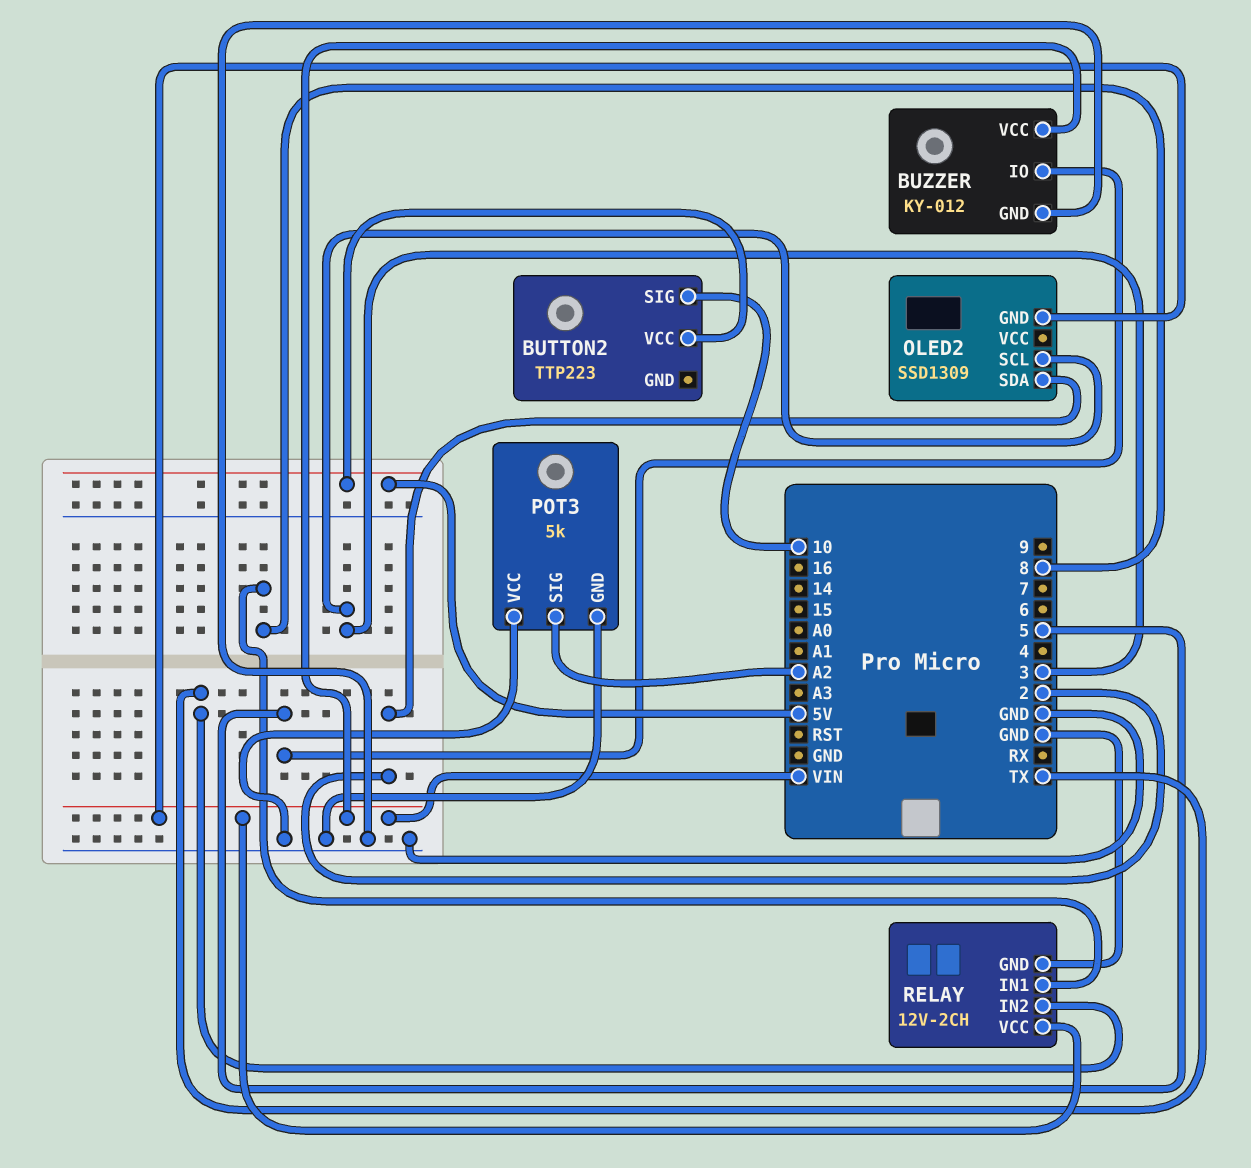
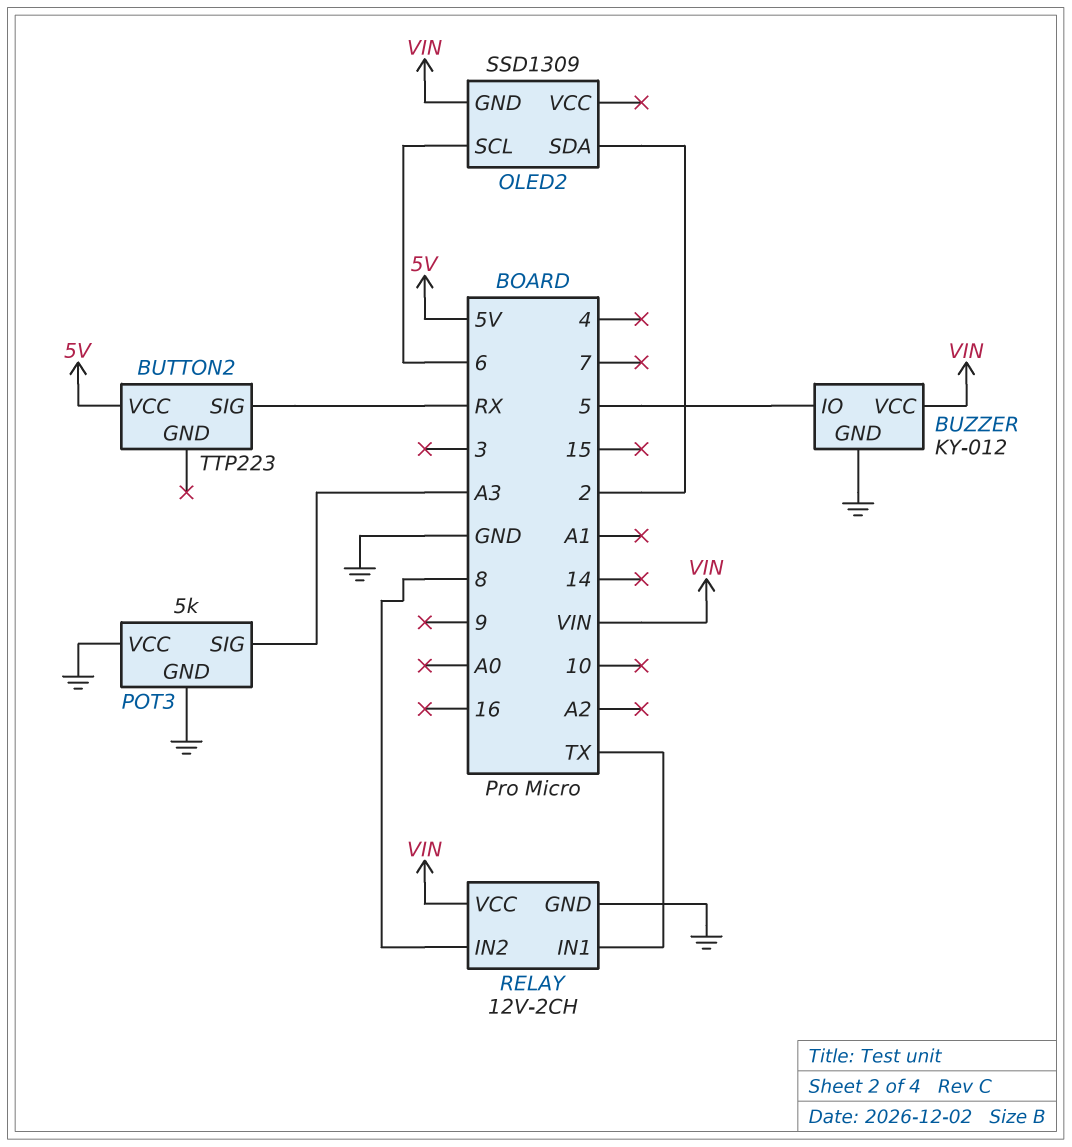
BUTTON2 pin SIG: 10 -> RX
OLED2 pin SCL: 3 -> 6
POT3 pin SIG: A2 -> A3
RELAY pin IN1: 8 -> TX
RELAY pin IN2: TX -> 8

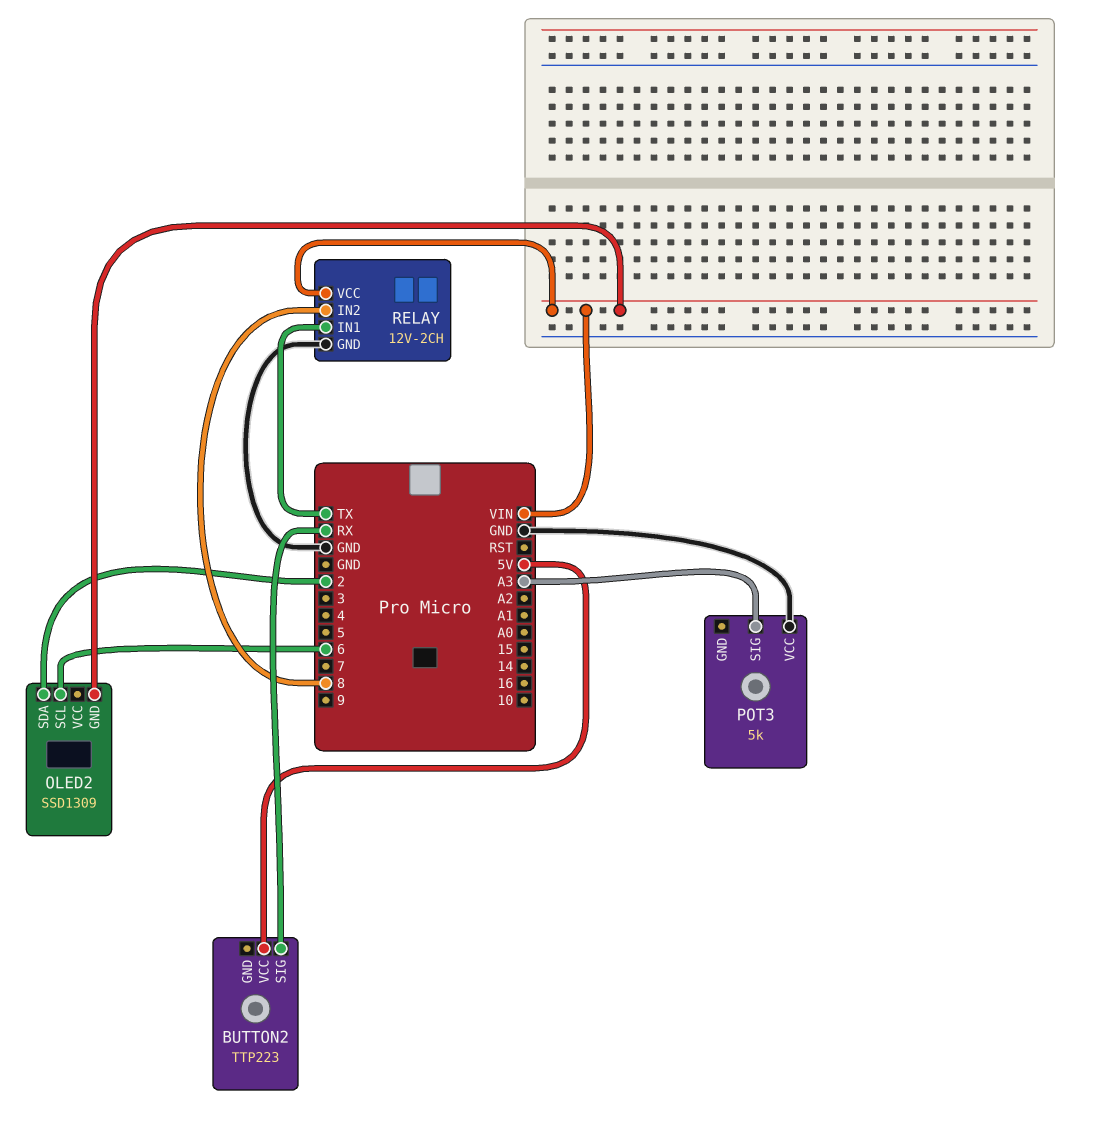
BUZZER: KY-012 -> none
BUZZER pin GND: GND -> none
BUZZER pin IO: 5 -> none
BUZZER pin VCC: VIN -> none
POT3 pin GND: GND -> none

